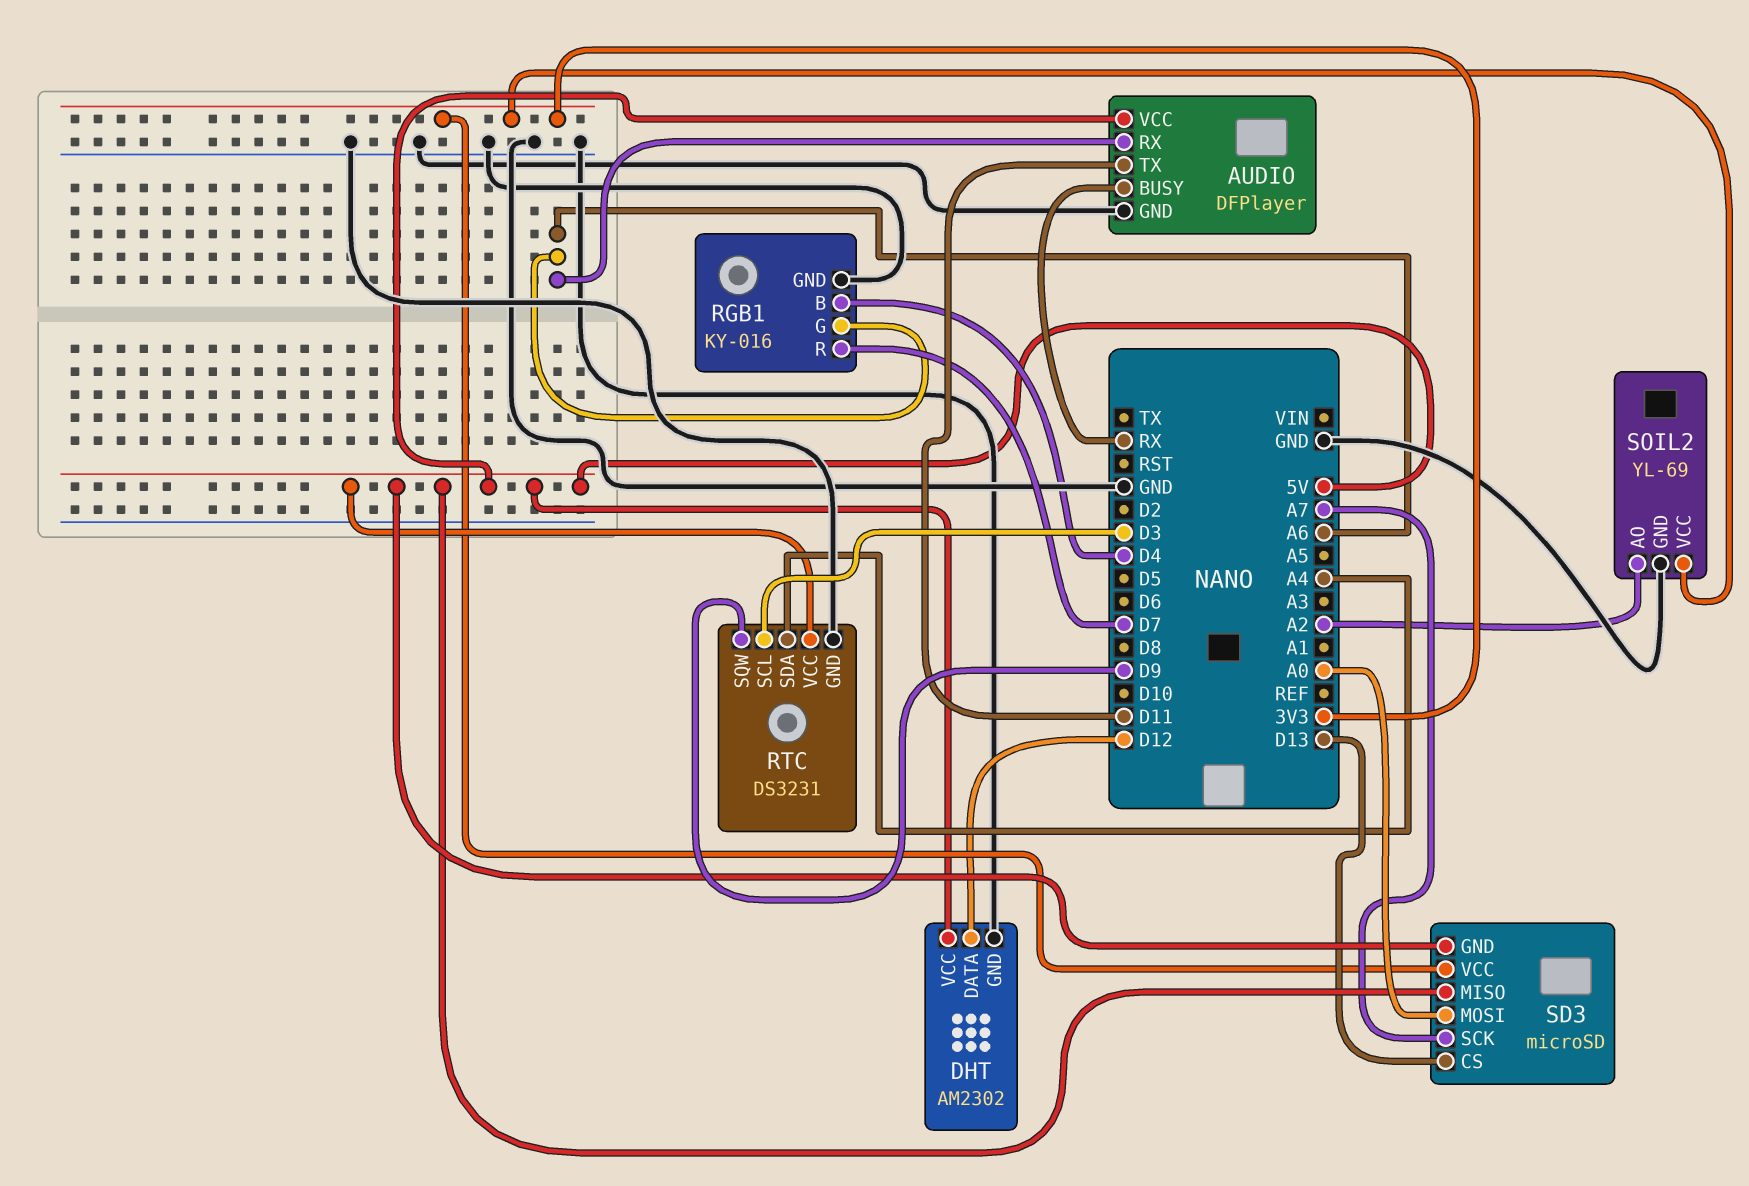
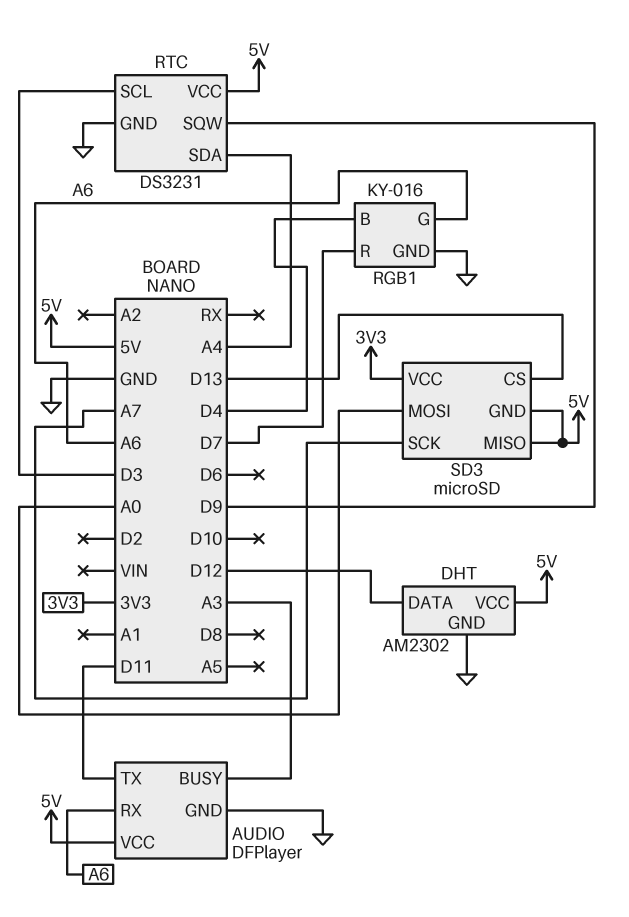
AUDIO pin BUSY: RX -> A3
SOIL2: YL-69 -> none
SOIL2 pin AO: A2 -> none
SOIL2 pin GND: GND -> none
SOIL2 pin VCC: 3V3 -> none

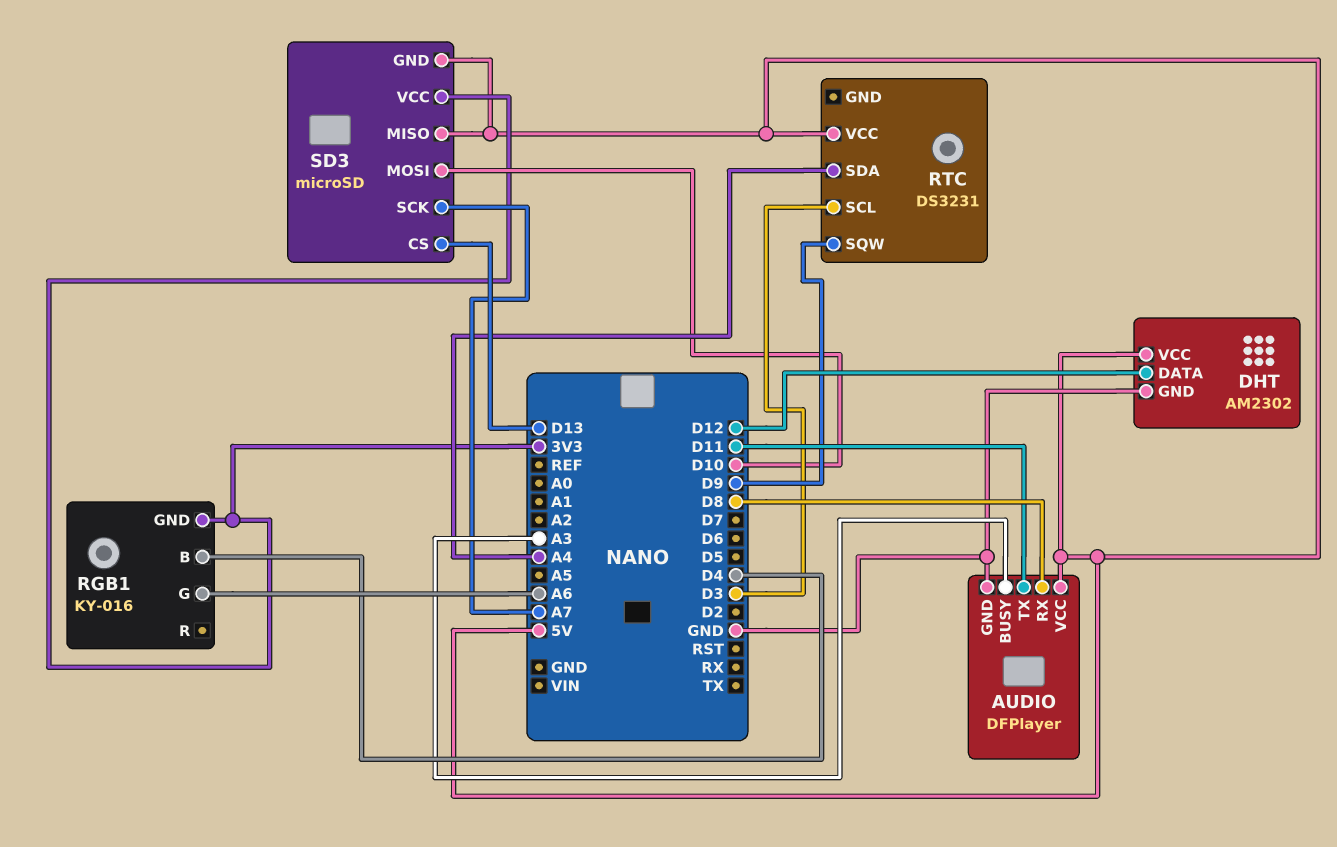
AUDIO pin RX: A6 -> D8
RGB1 pin GND: GND -> 3V3
RGB1 pin R: D7 -> none
RTC pin GND: GND -> none
SD3 pin MOSI: A0 -> D10

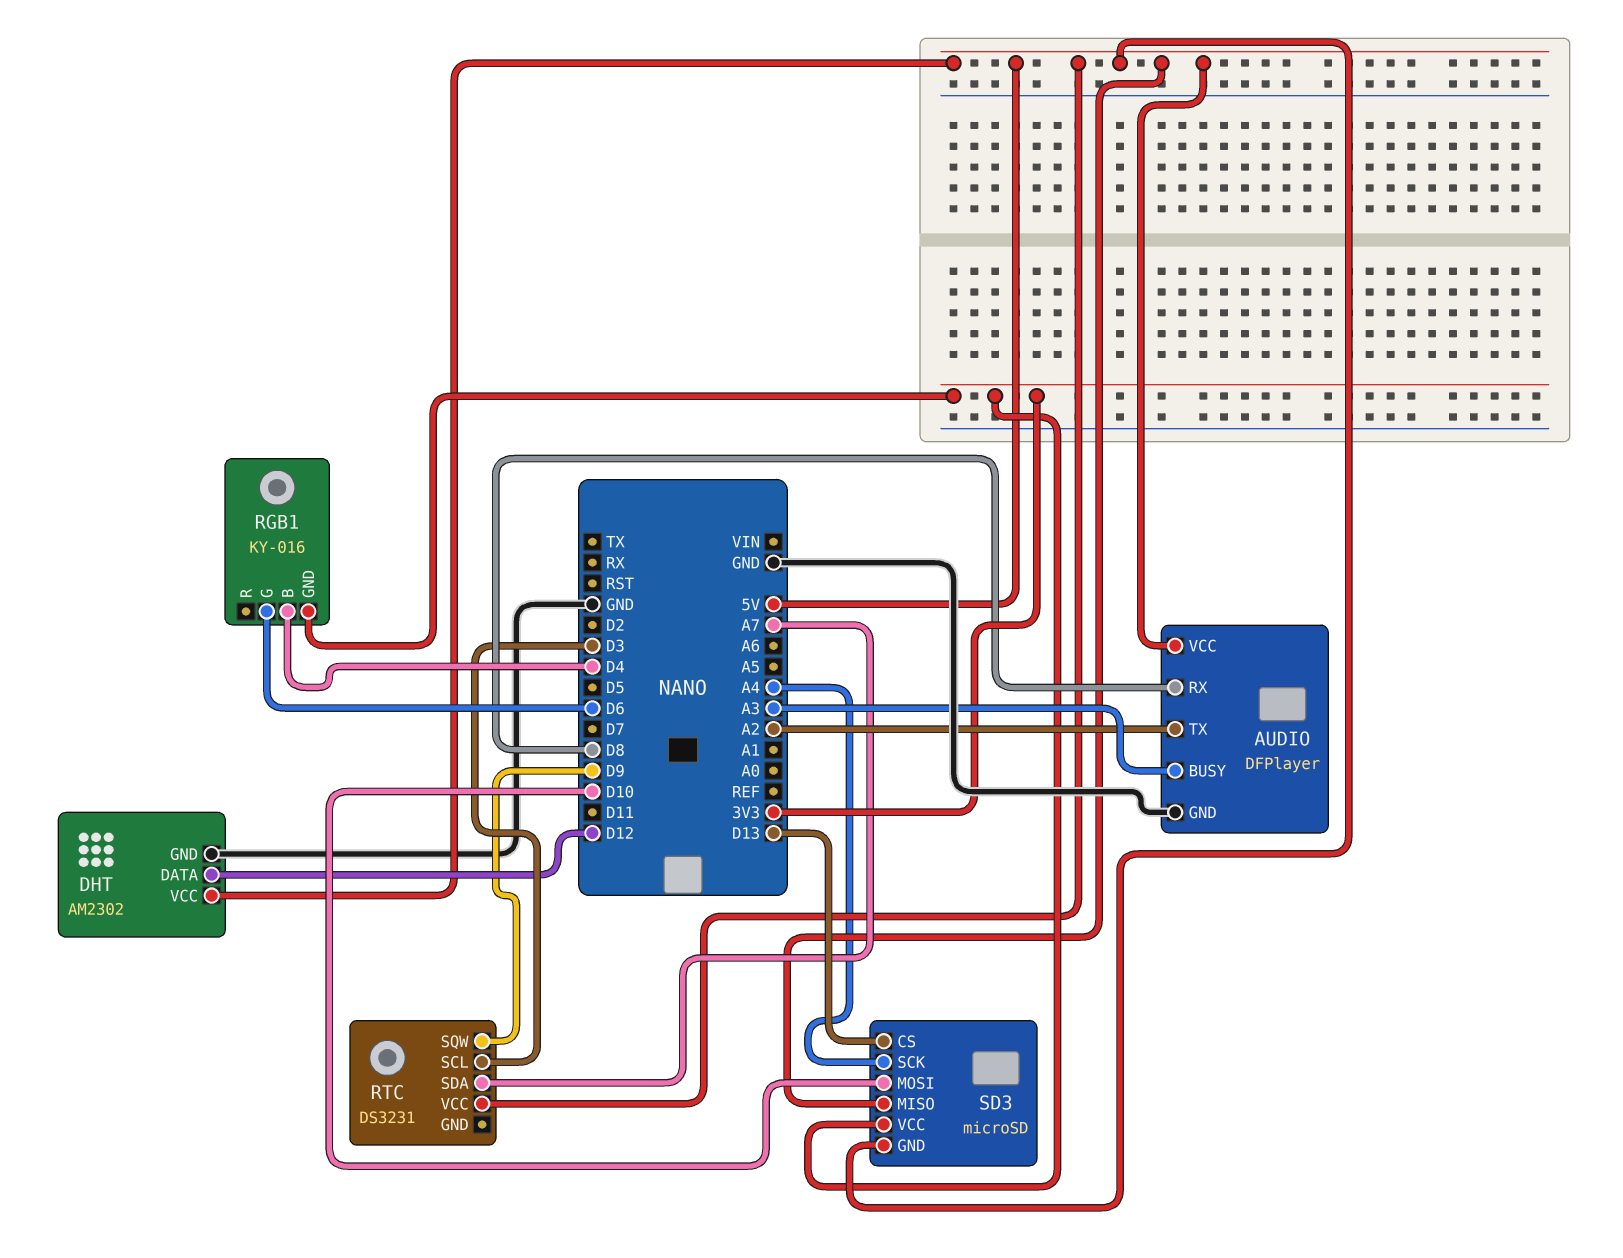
AUDIO pin TX: D11 -> A2
RGB1 pin G: A6 -> D6
RTC pin SDA: A4 -> A7
SD3 pin SCK: A7 -> A4

